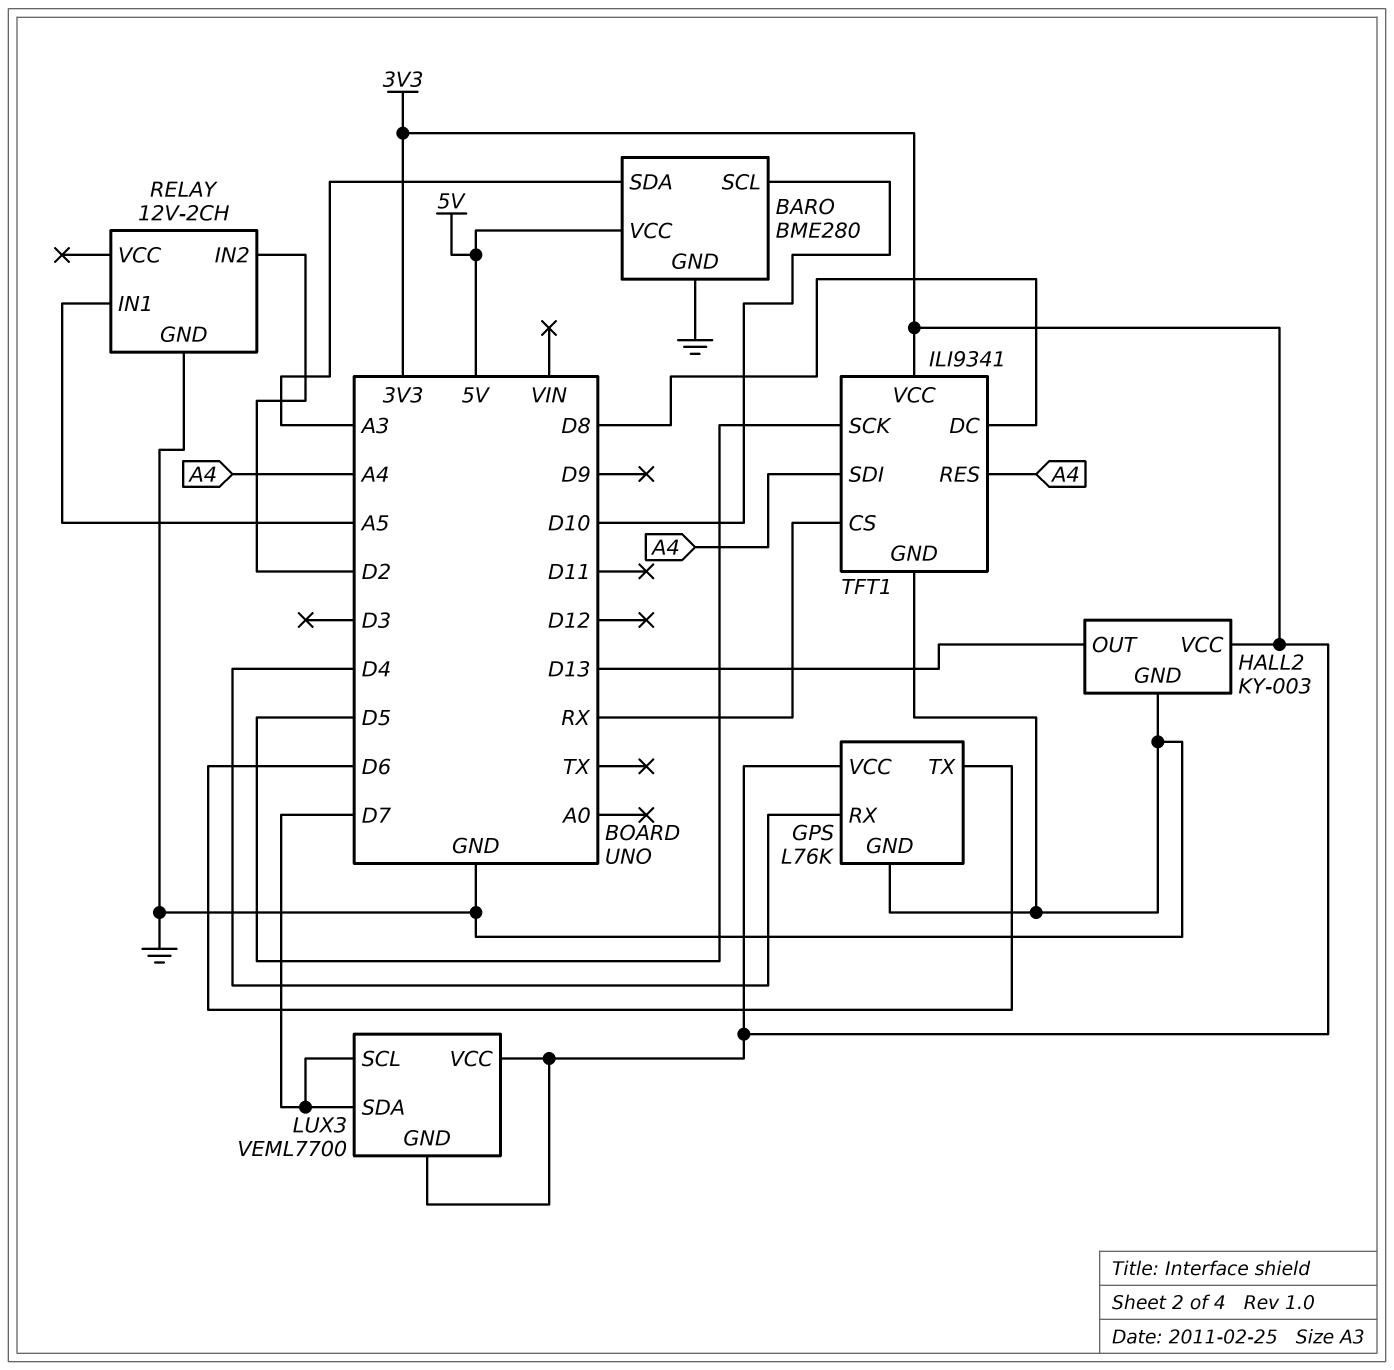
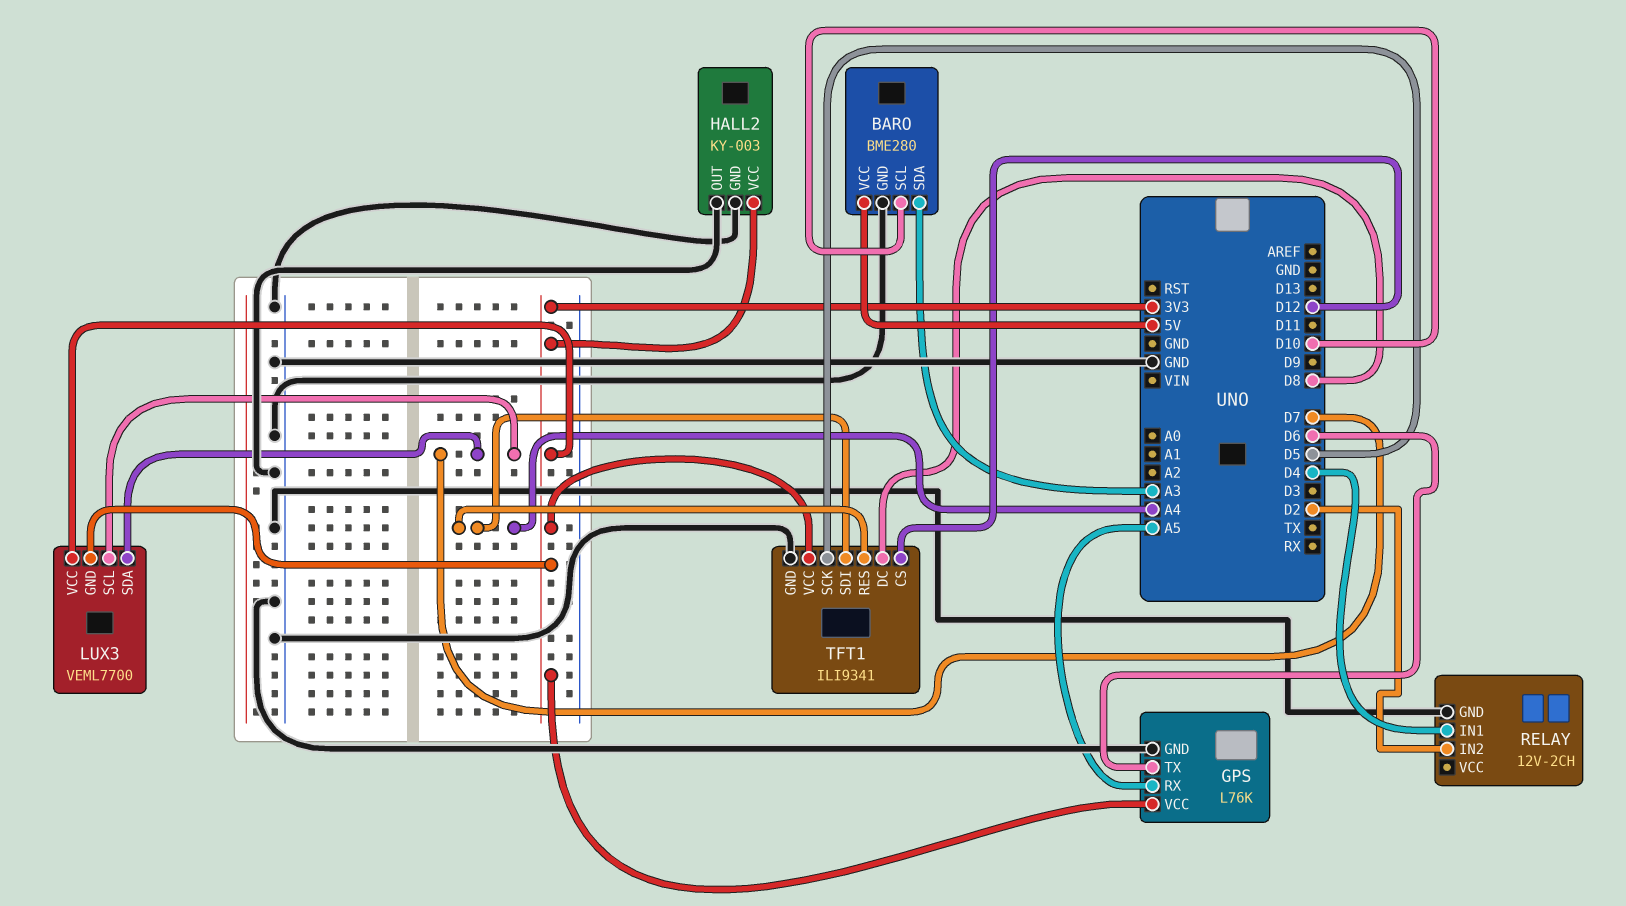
GPS pin RX: D4 -> A5
HALL2 pin OUT: D13 -> GND
RELAY pin IN1: A5 -> D4
TFT1 pin CS: RX -> D12

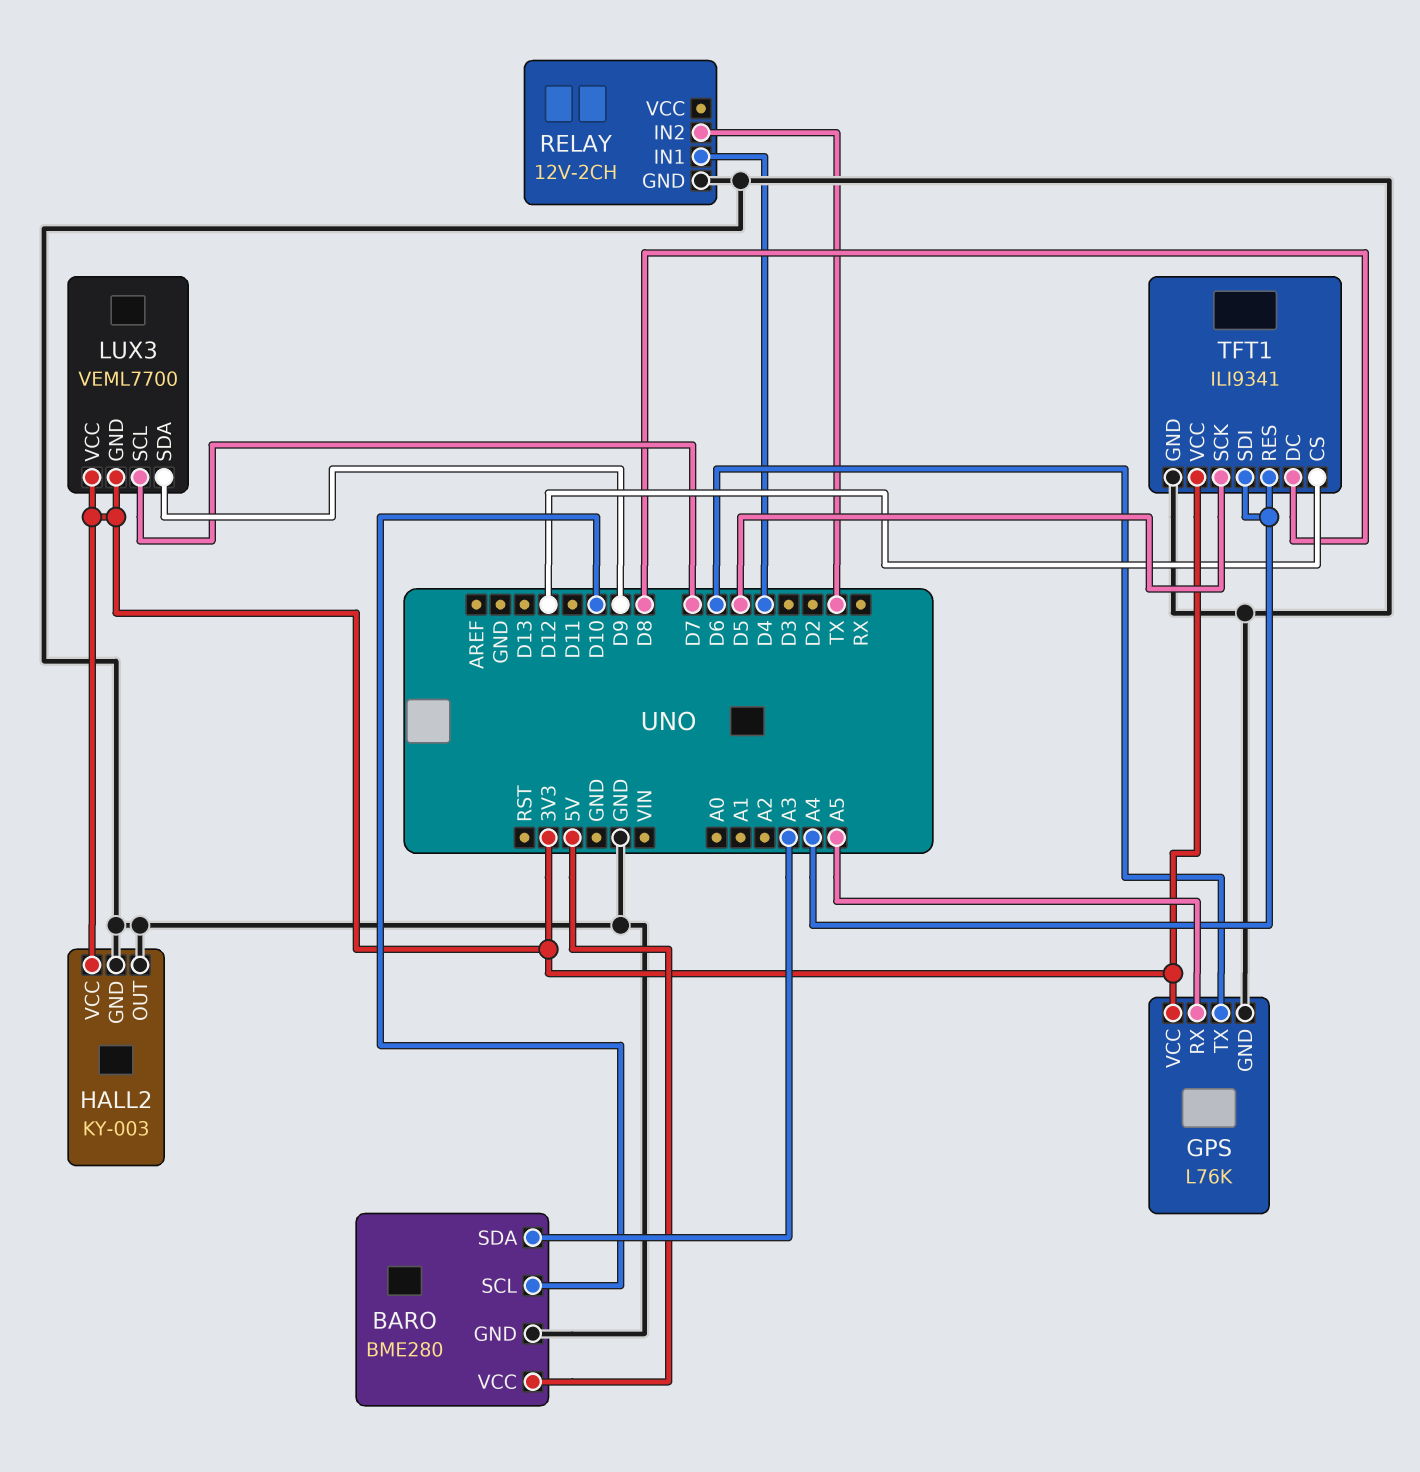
LUX3 pin SDA: D7 -> D9
RELAY pin IN2: D2 -> TX

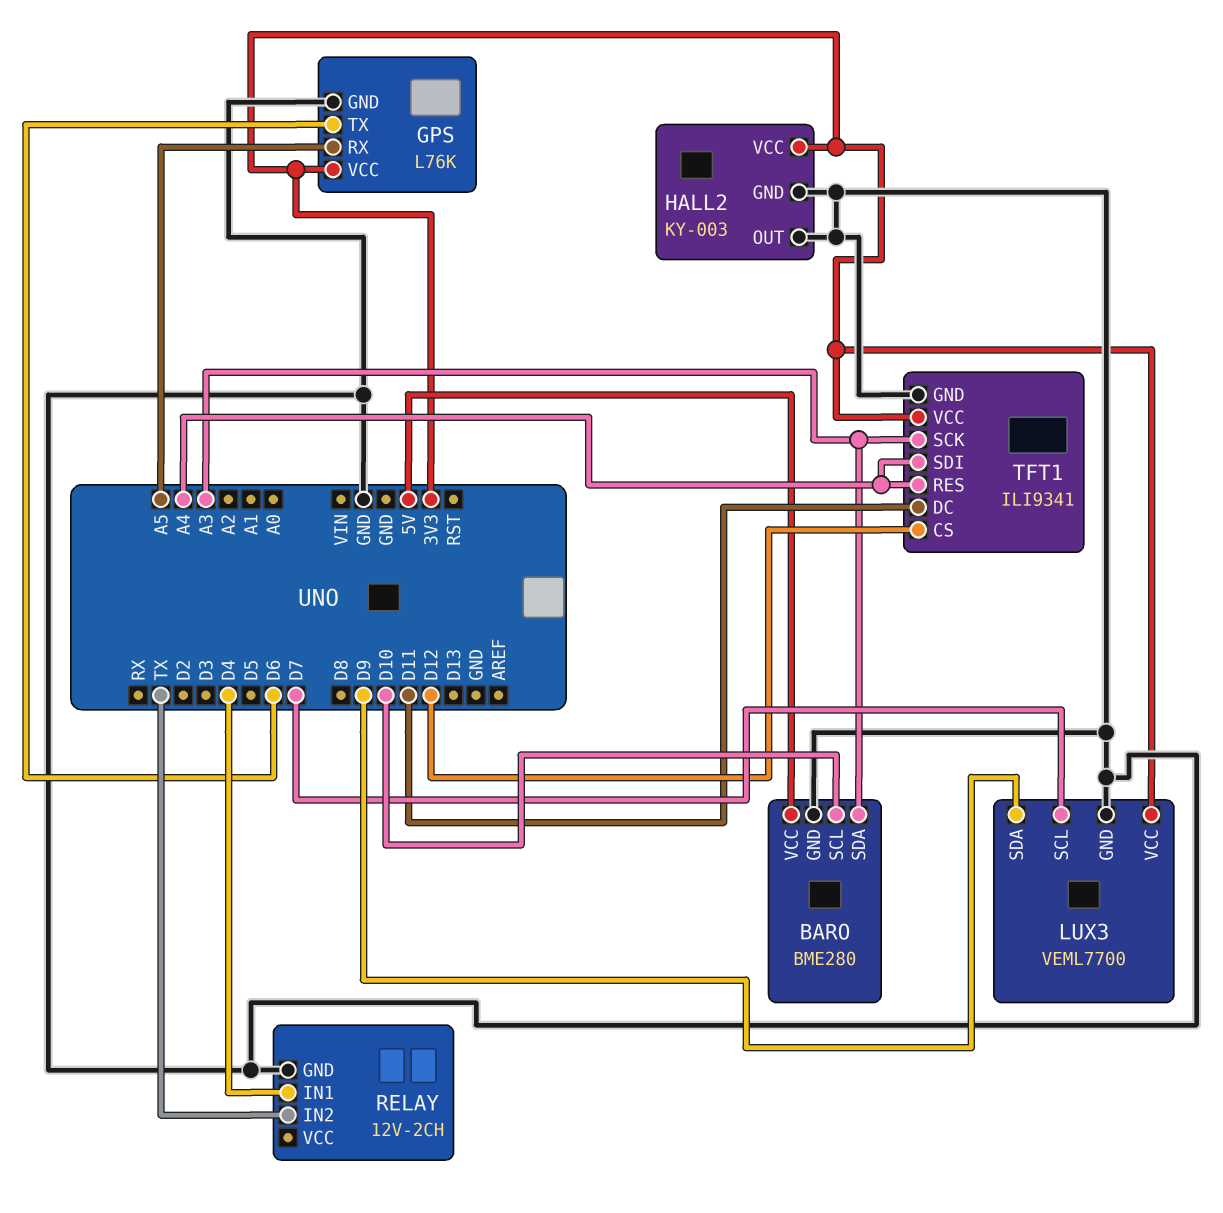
LUX3 pin GND: 3V3 -> GND
TFT1 pin DC: D8 -> D11
TFT1 pin SCK: D5 -> A3

